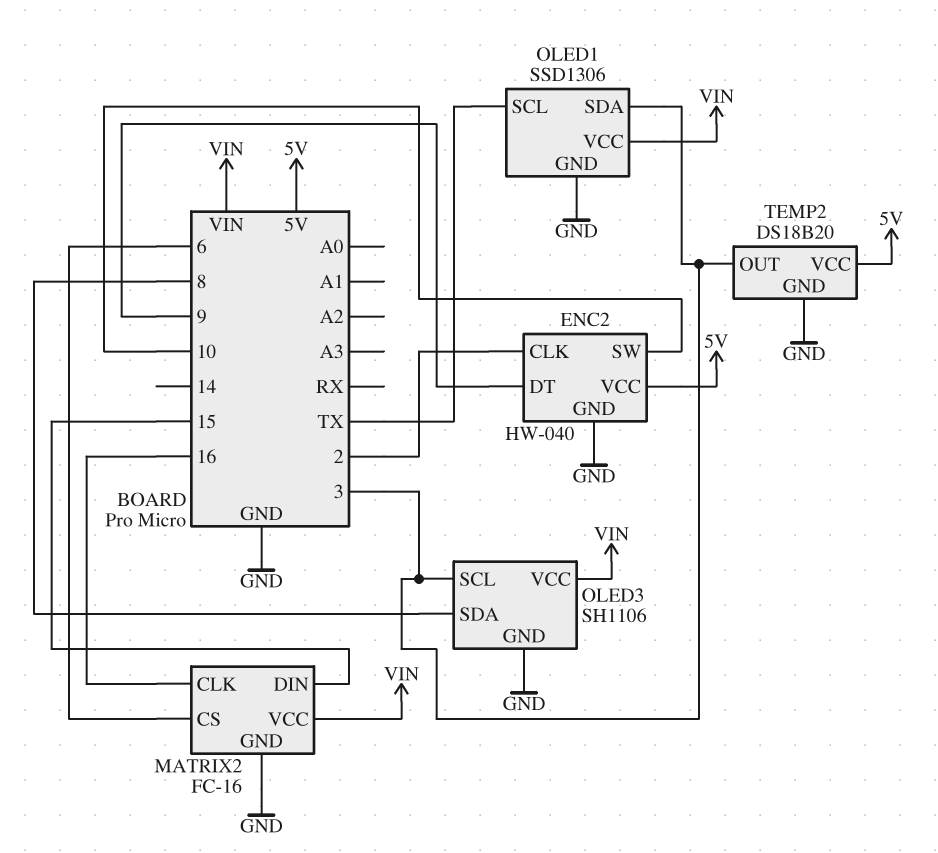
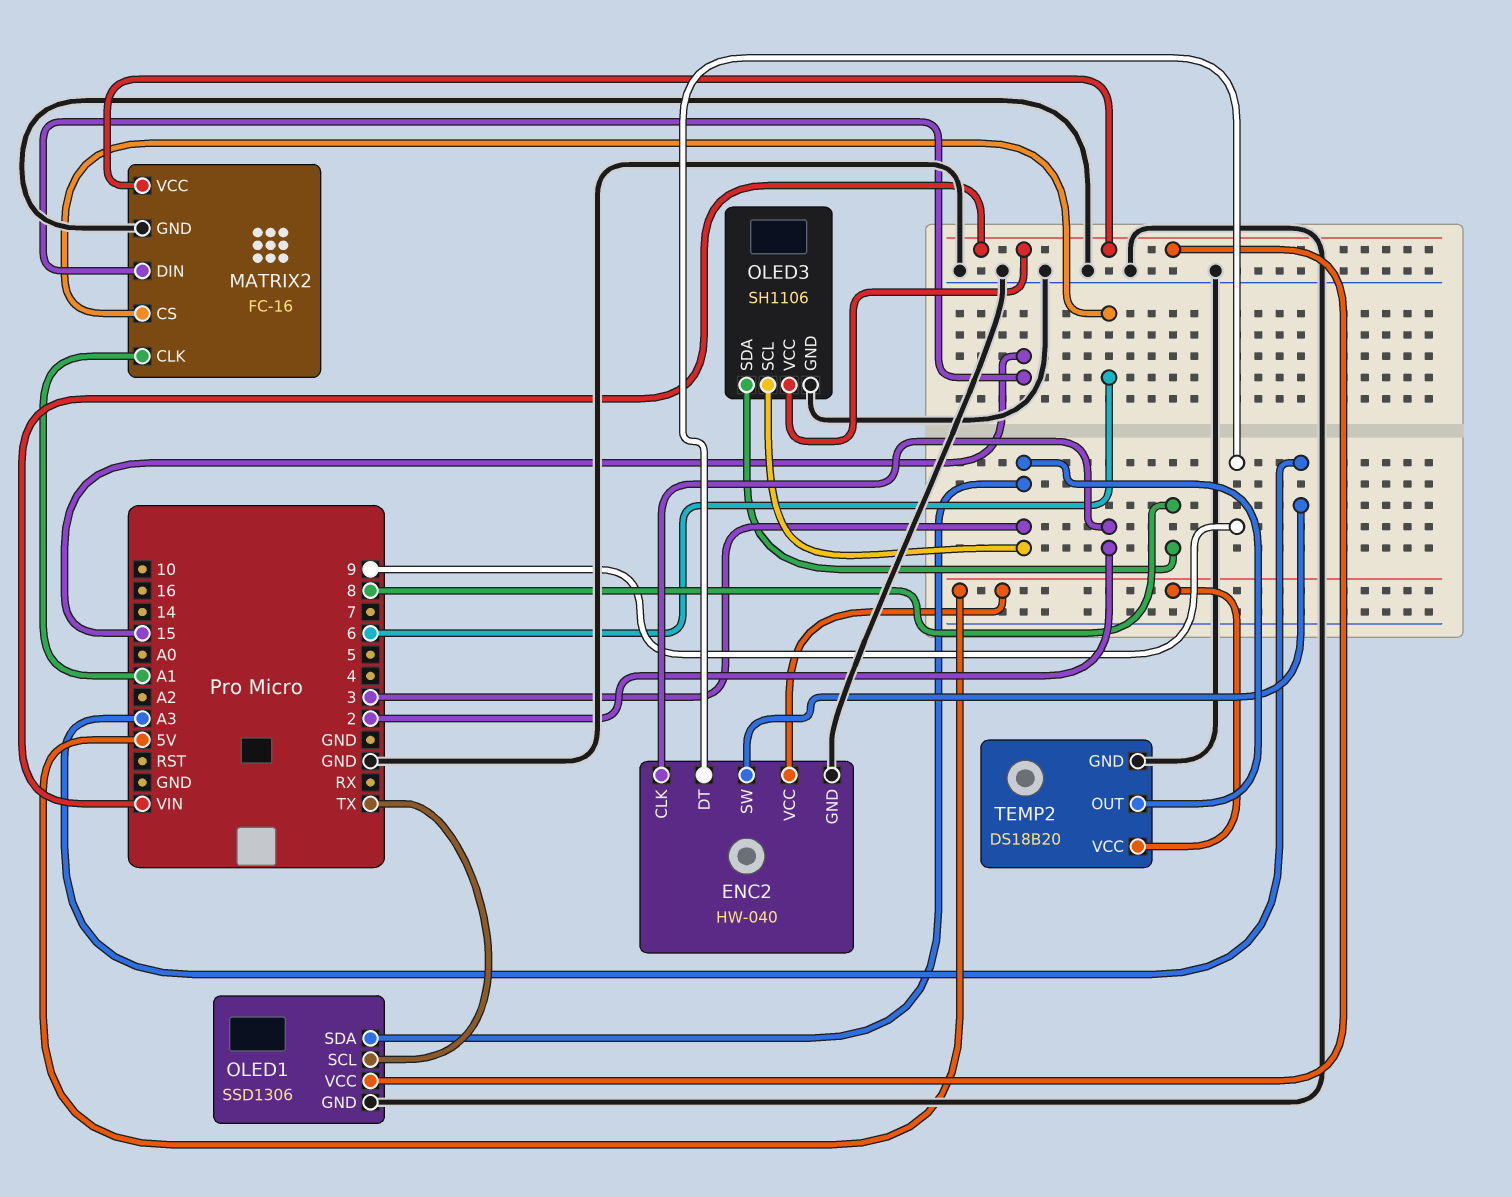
ENC2 pin SW: 10 -> A3
MATRIX2 pin CLK: 16 -> A1

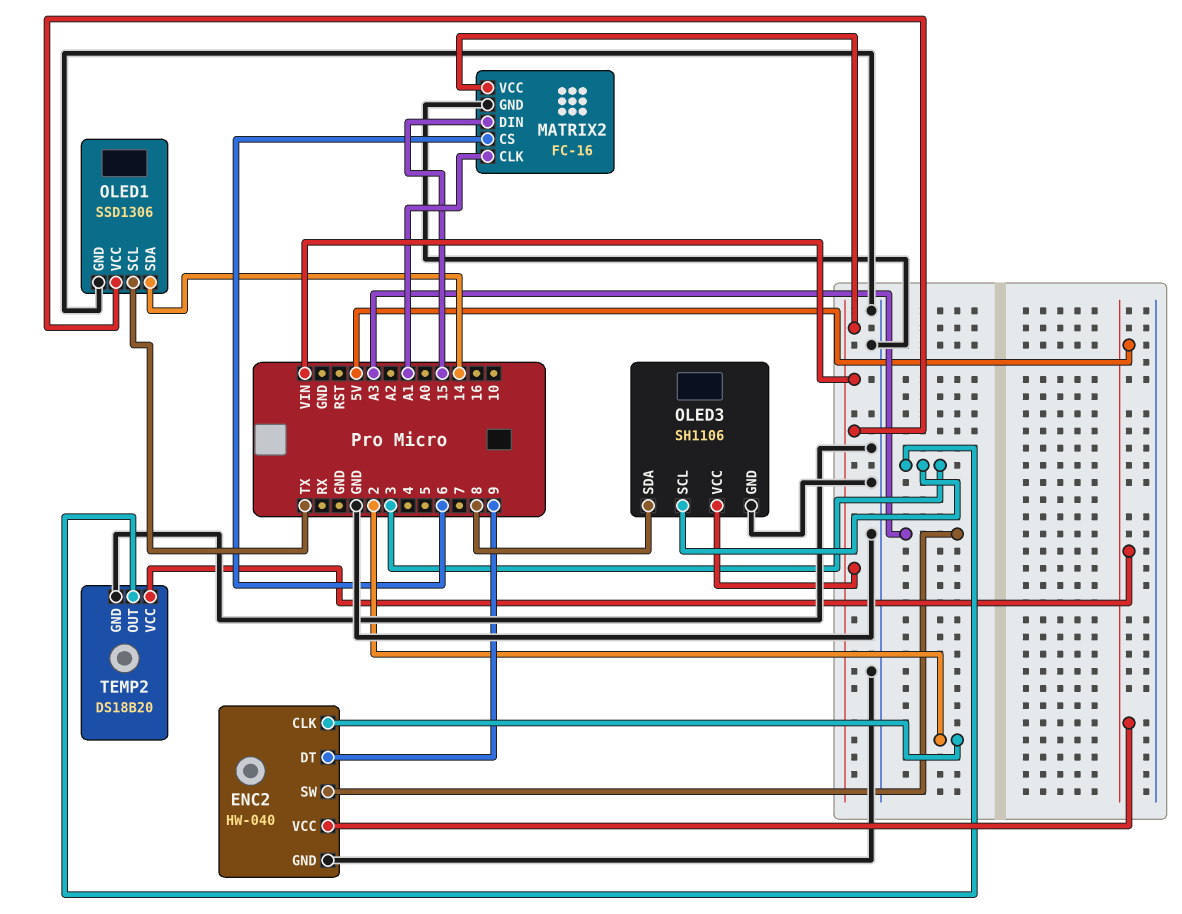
OLED1 pin SDA: 3 -> 14

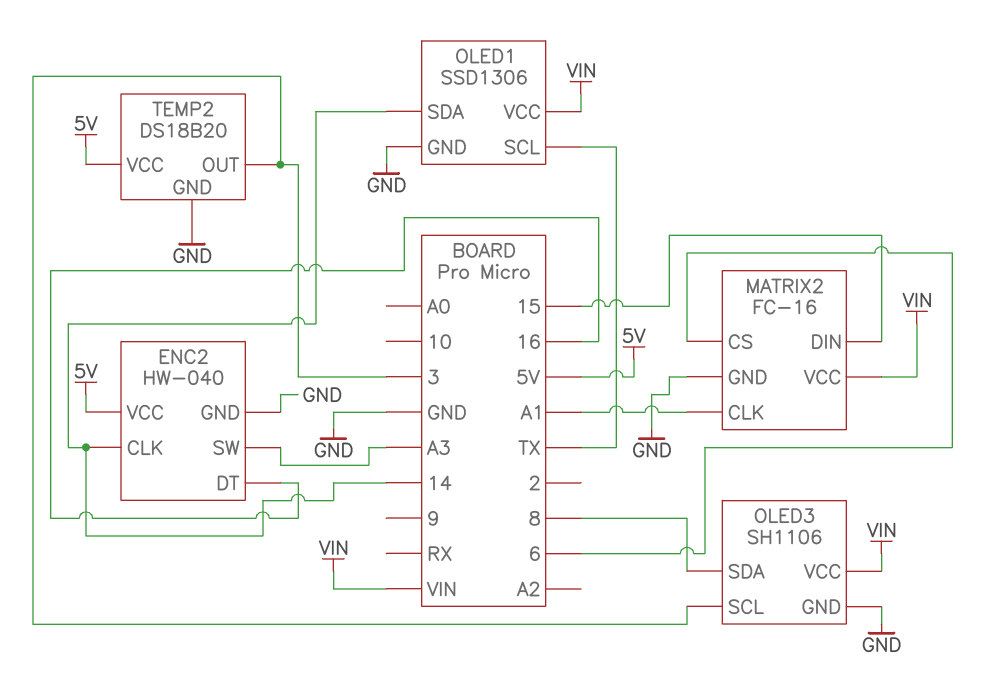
ENC2 pin CLK: 2 -> 14
ENC2 pin DT: 9 -> 16

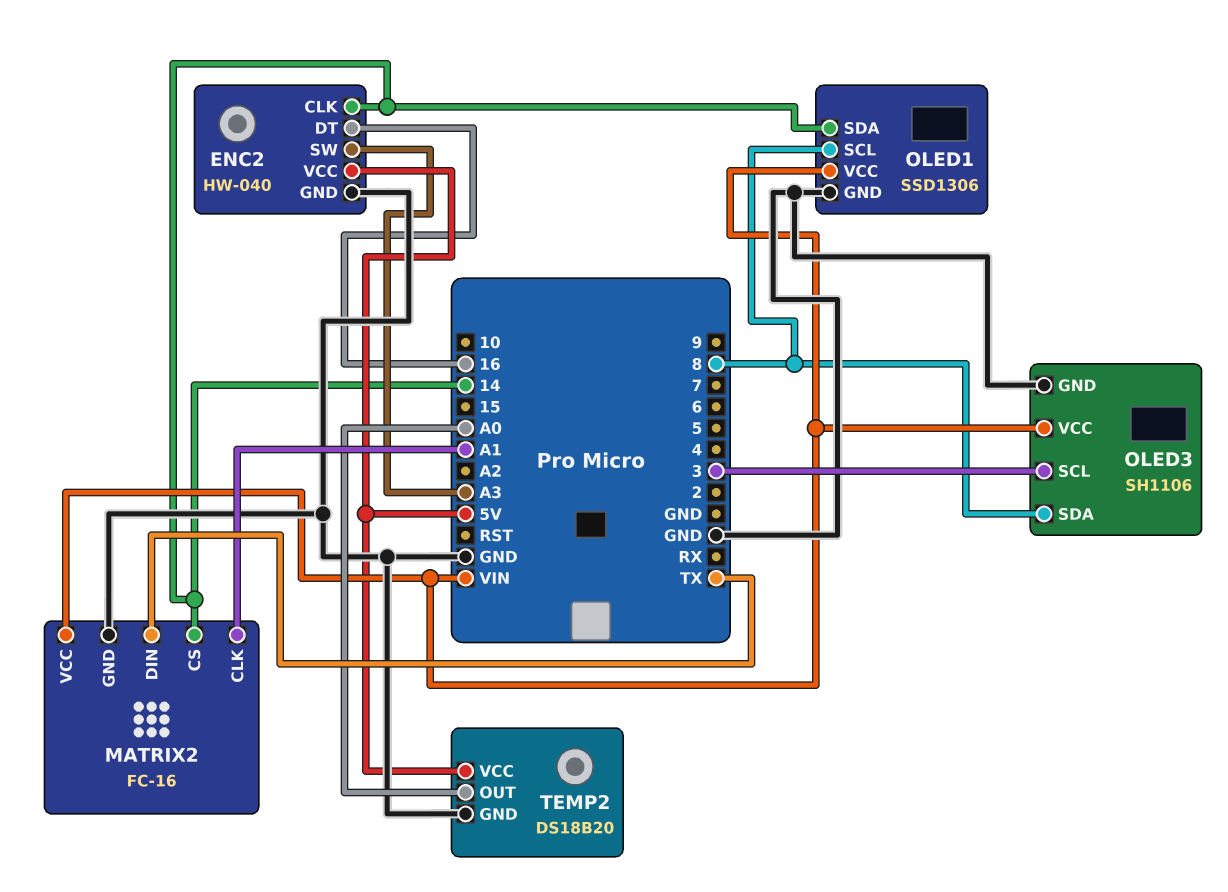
MATRIX2 pin CS: 6 -> 14
MATRIX2 pin DIN: 15 -> TX
OLED1 pin SCL: TX -> 8
TEMP2 pin OUT: 3 -> A0

